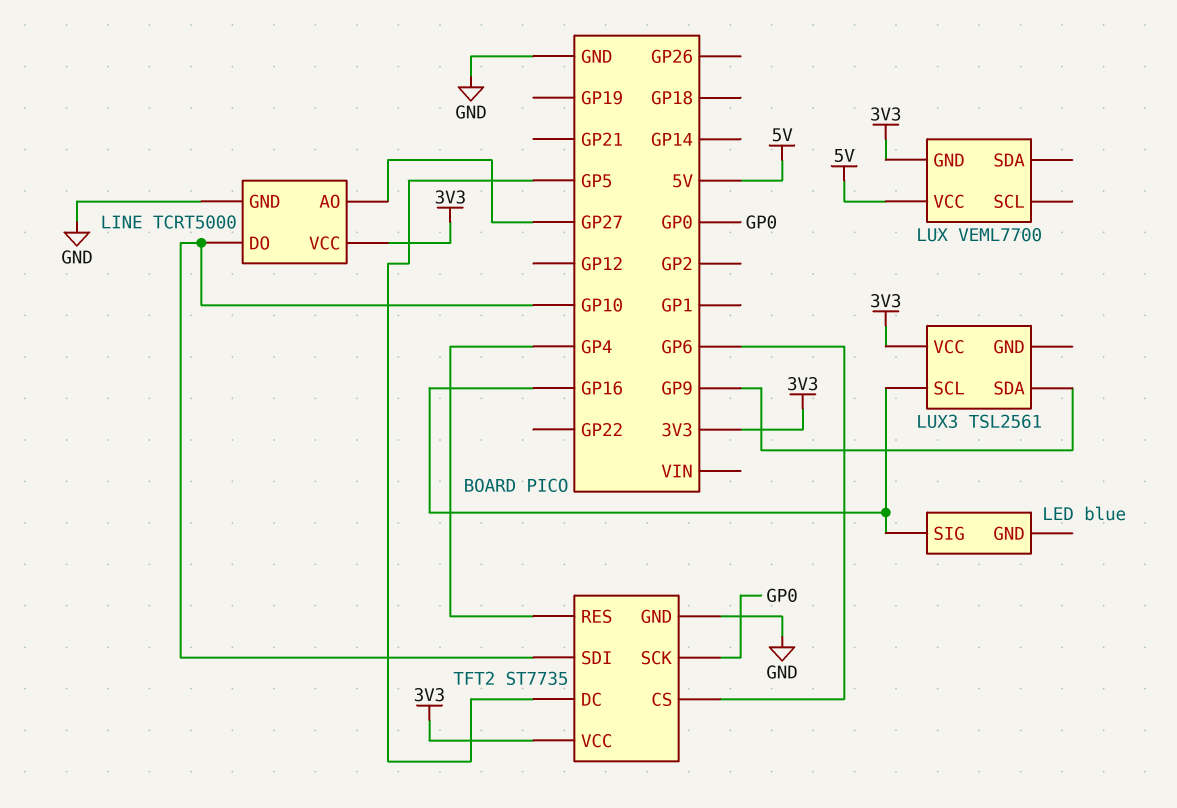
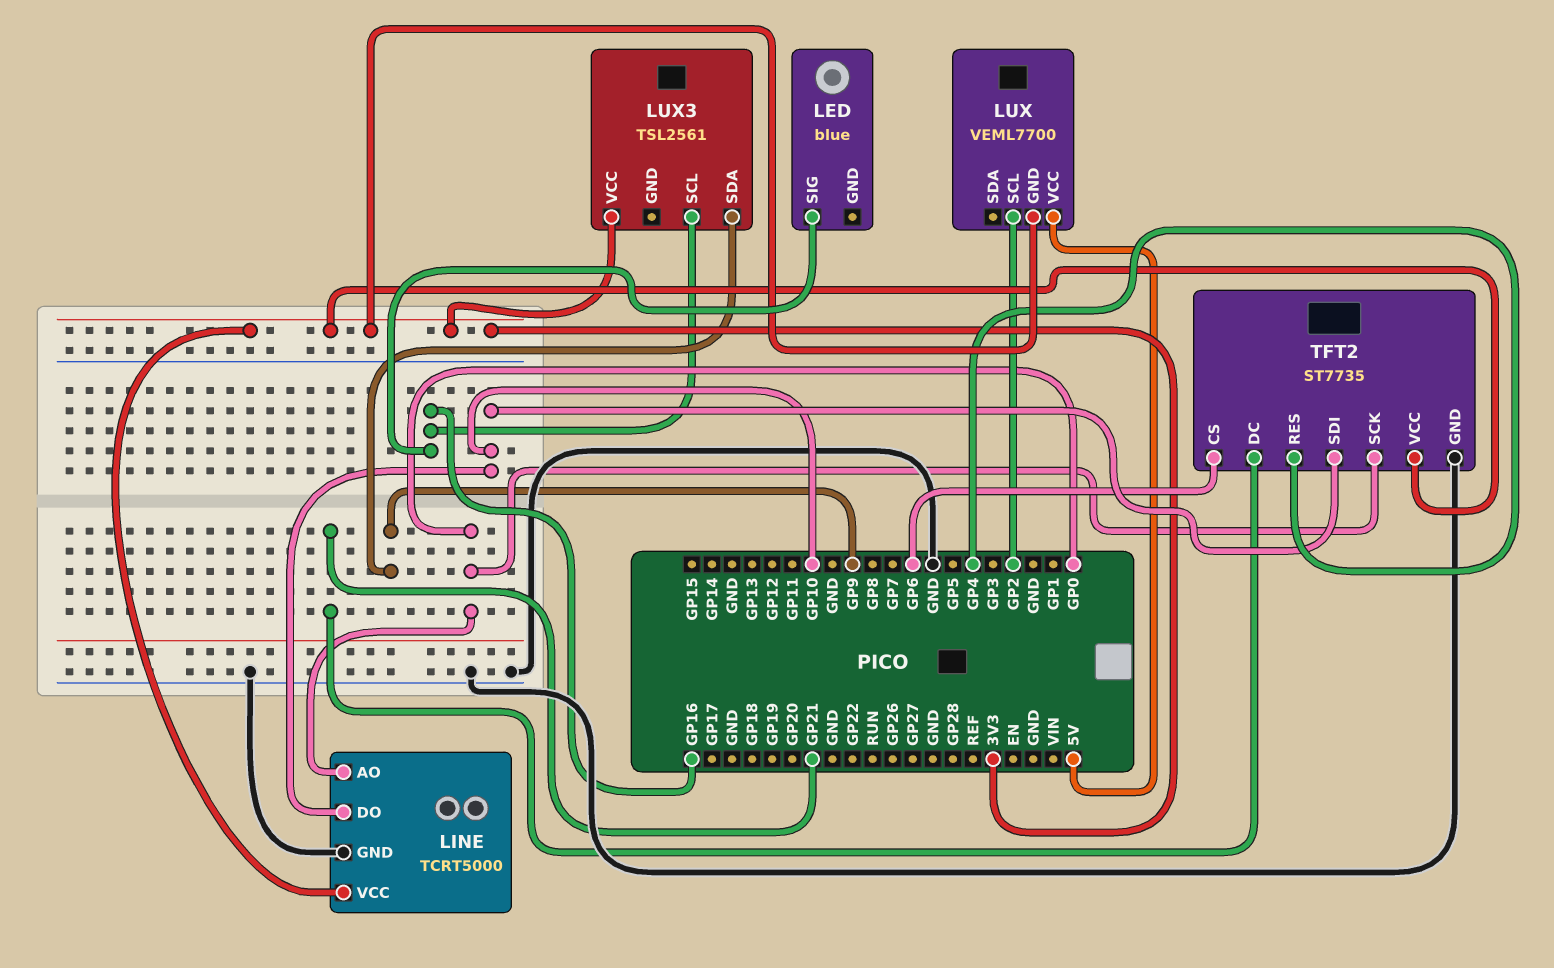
LINE pin AO: GP27 -> GP0
LUX pin SCL: none -> GP2
TFT2 pin DC: GP5 -> GP21

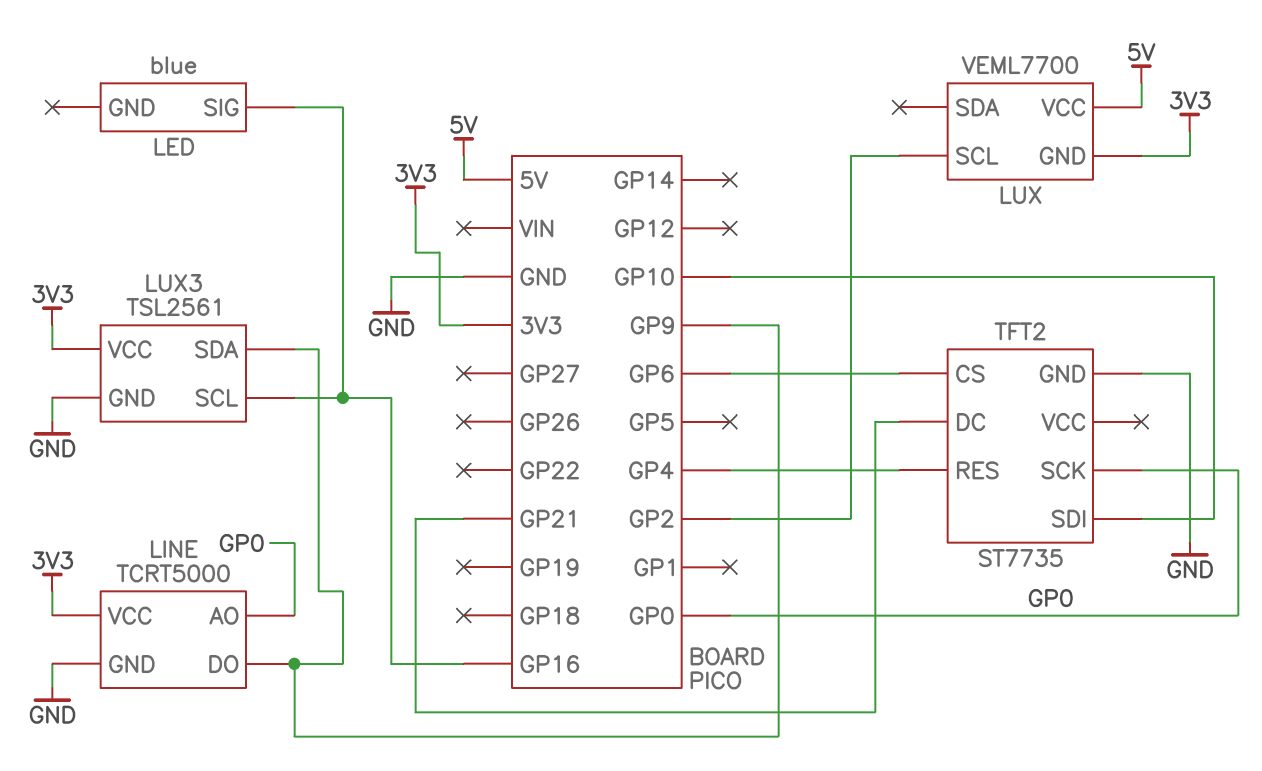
LINE pin DO: GP10 -> GP9
LUX3 pin GND: none -> GND
TFT2 pin VCC: 3V3 -> none

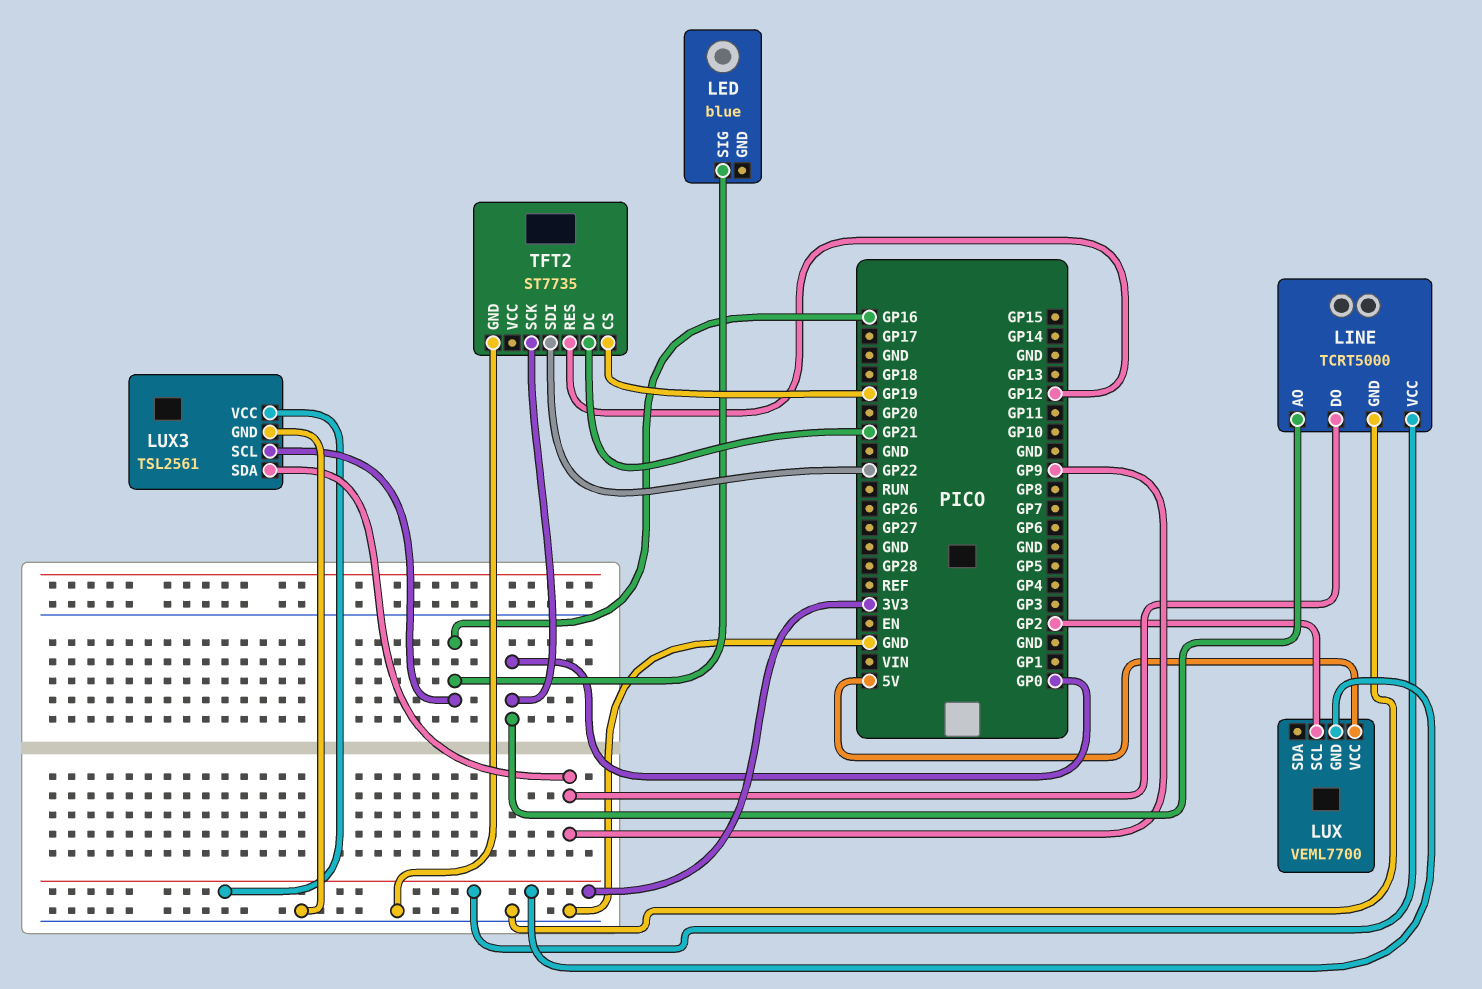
TFT2 pin CS: GP6 -> GP19
TFT2 pin RES: GP4 -> GP12
TFT2 pin SDI: GP10 -> GP22

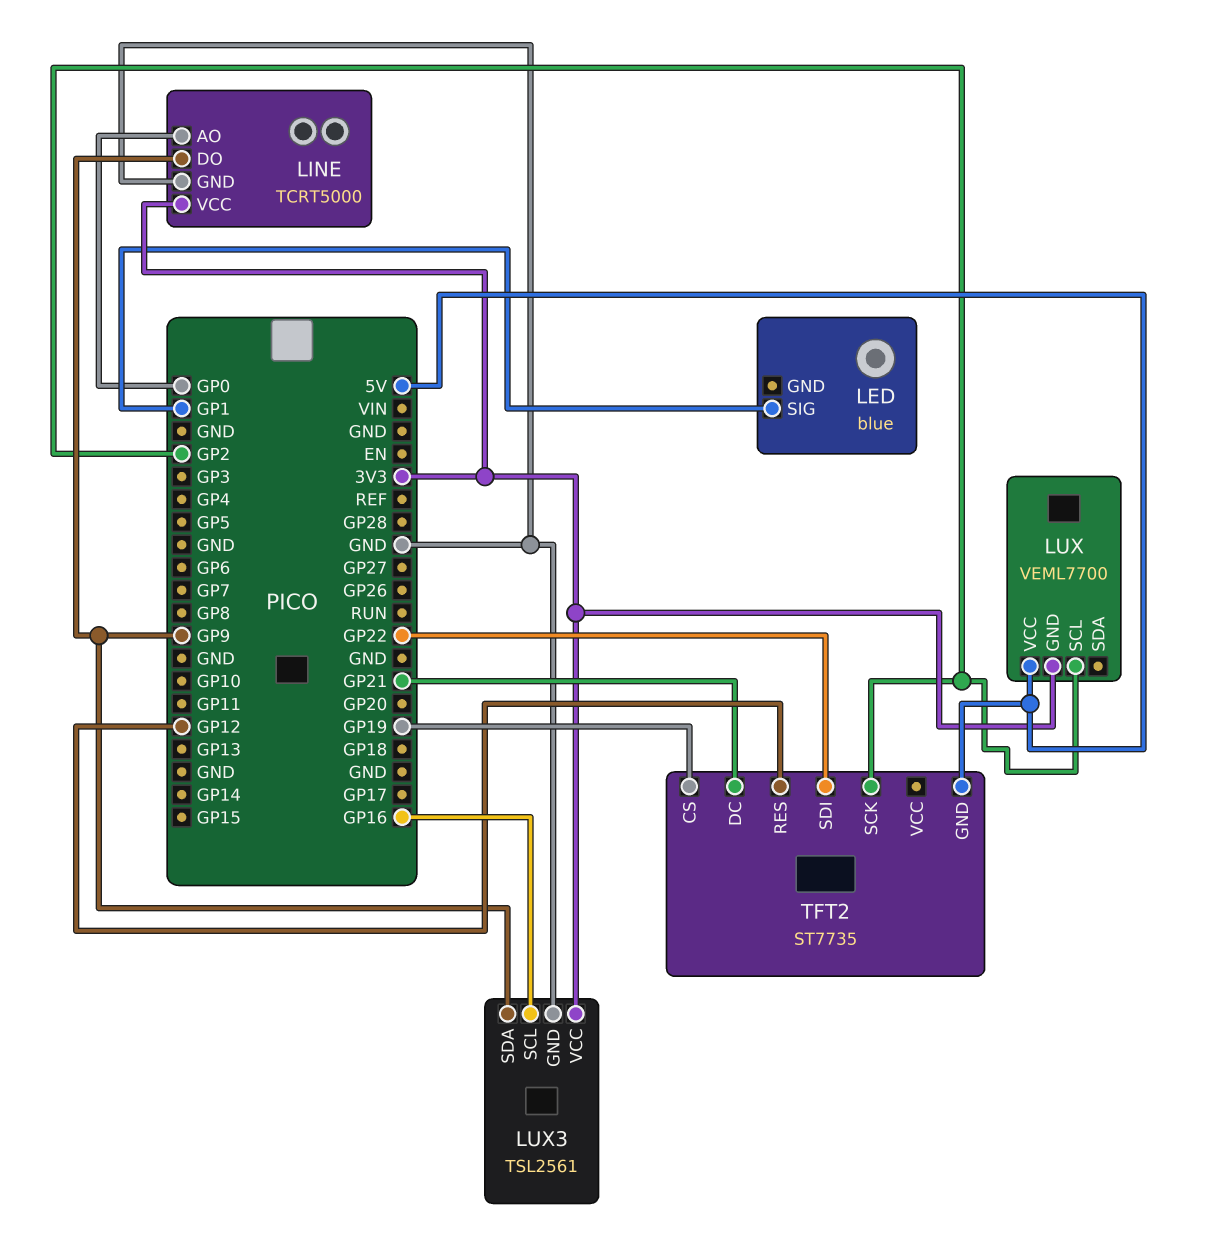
LED pin SIG: GP16 -> GP1
TFT2 pin GND: GND -> 5V
TFT2 pin SCK: GP0 -> GP2

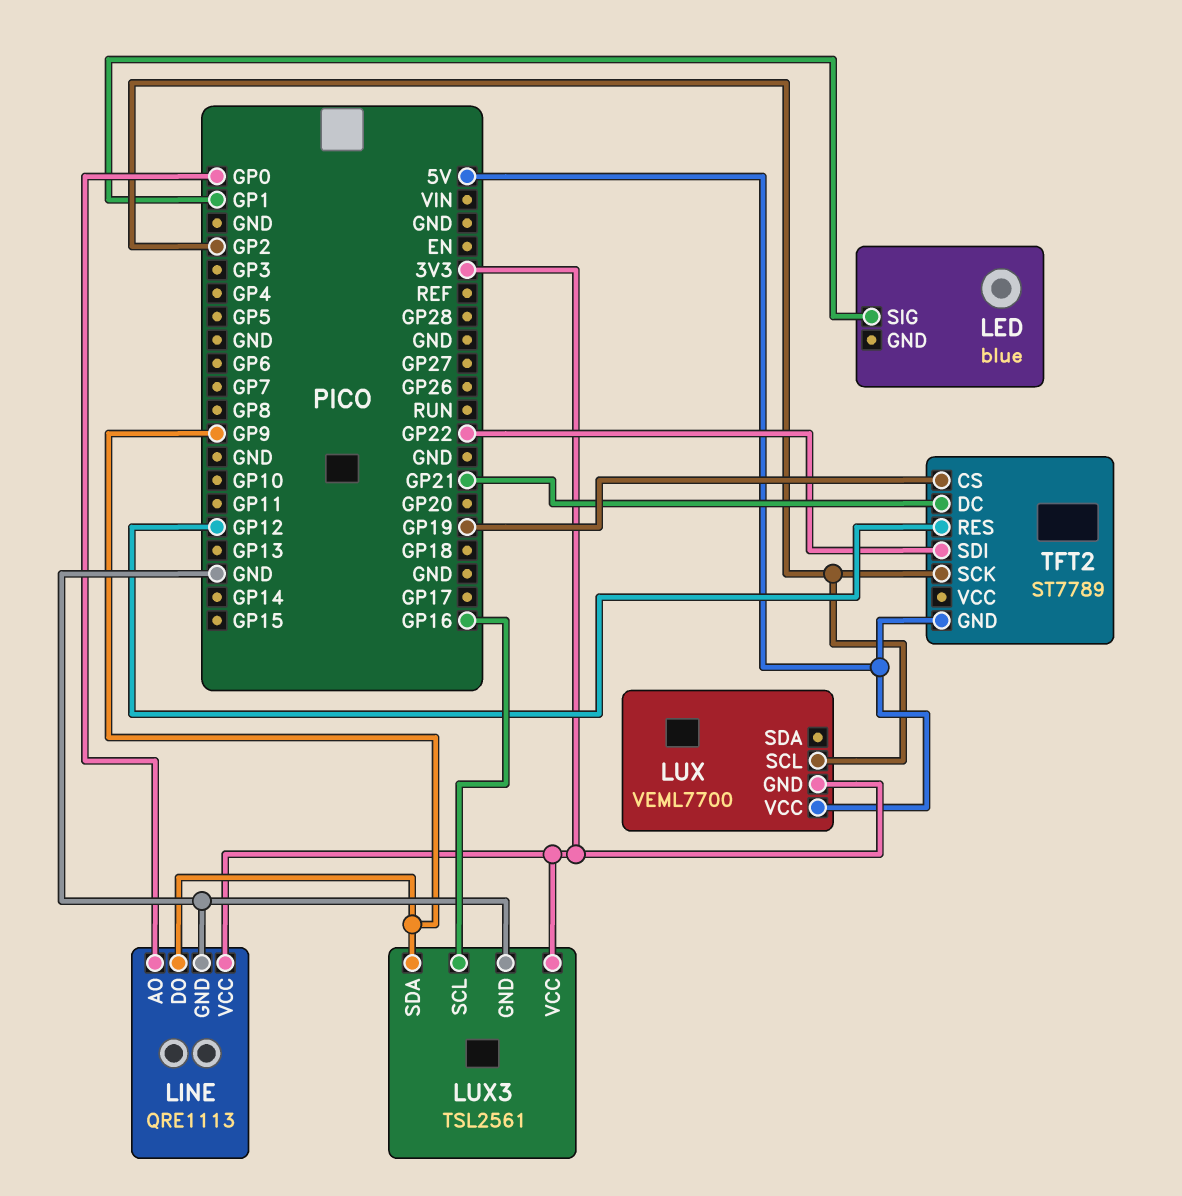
LINE: TCRT5000 -> QRE1113
TFT2: ST7735 -> ST7789

